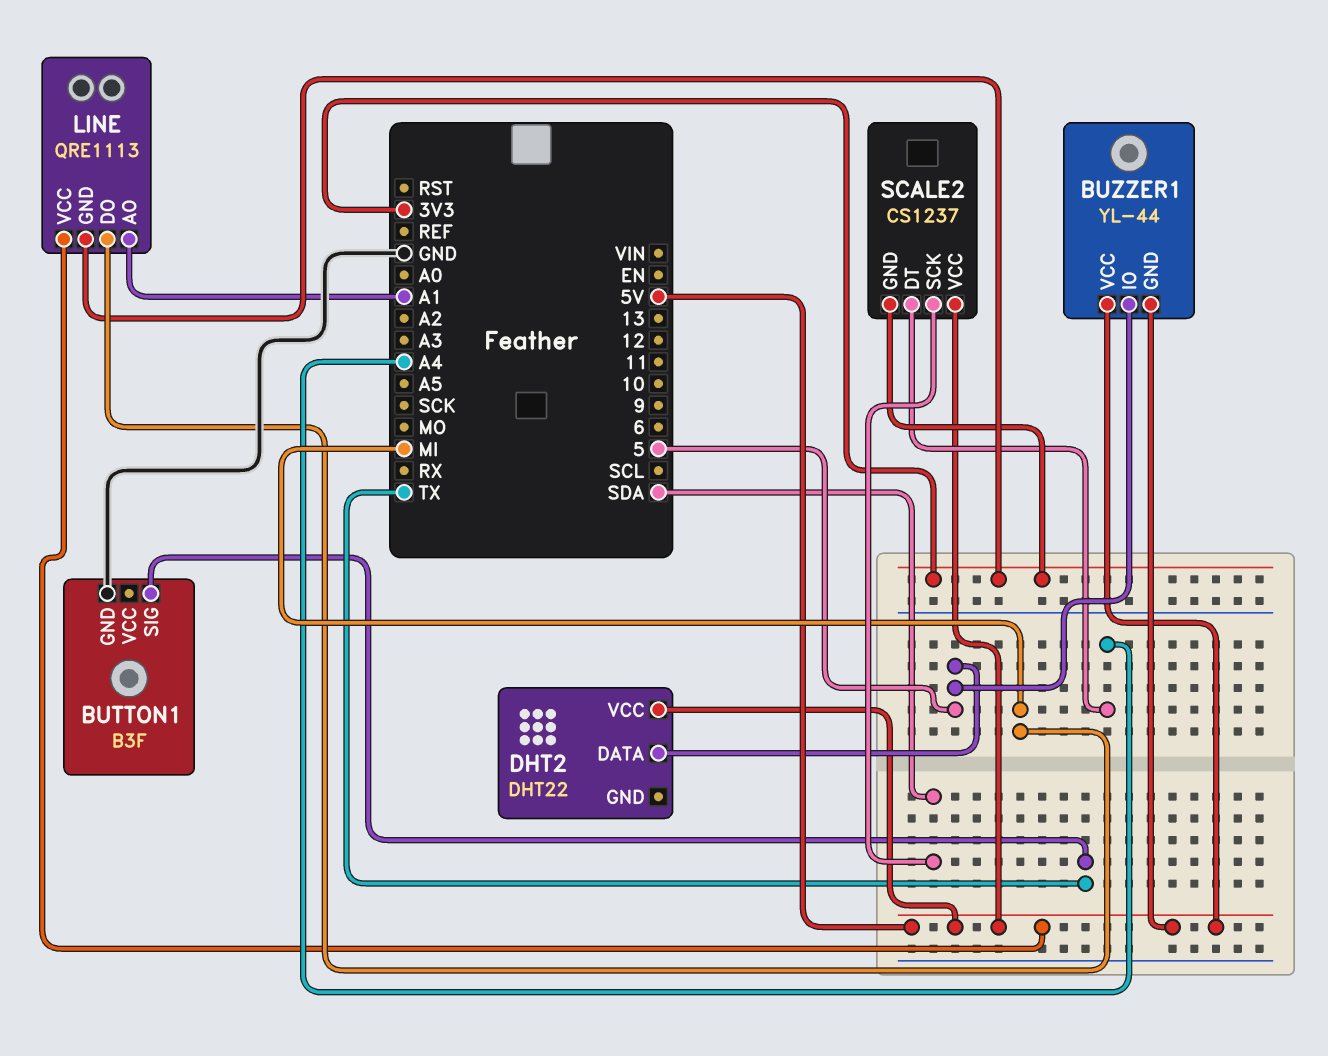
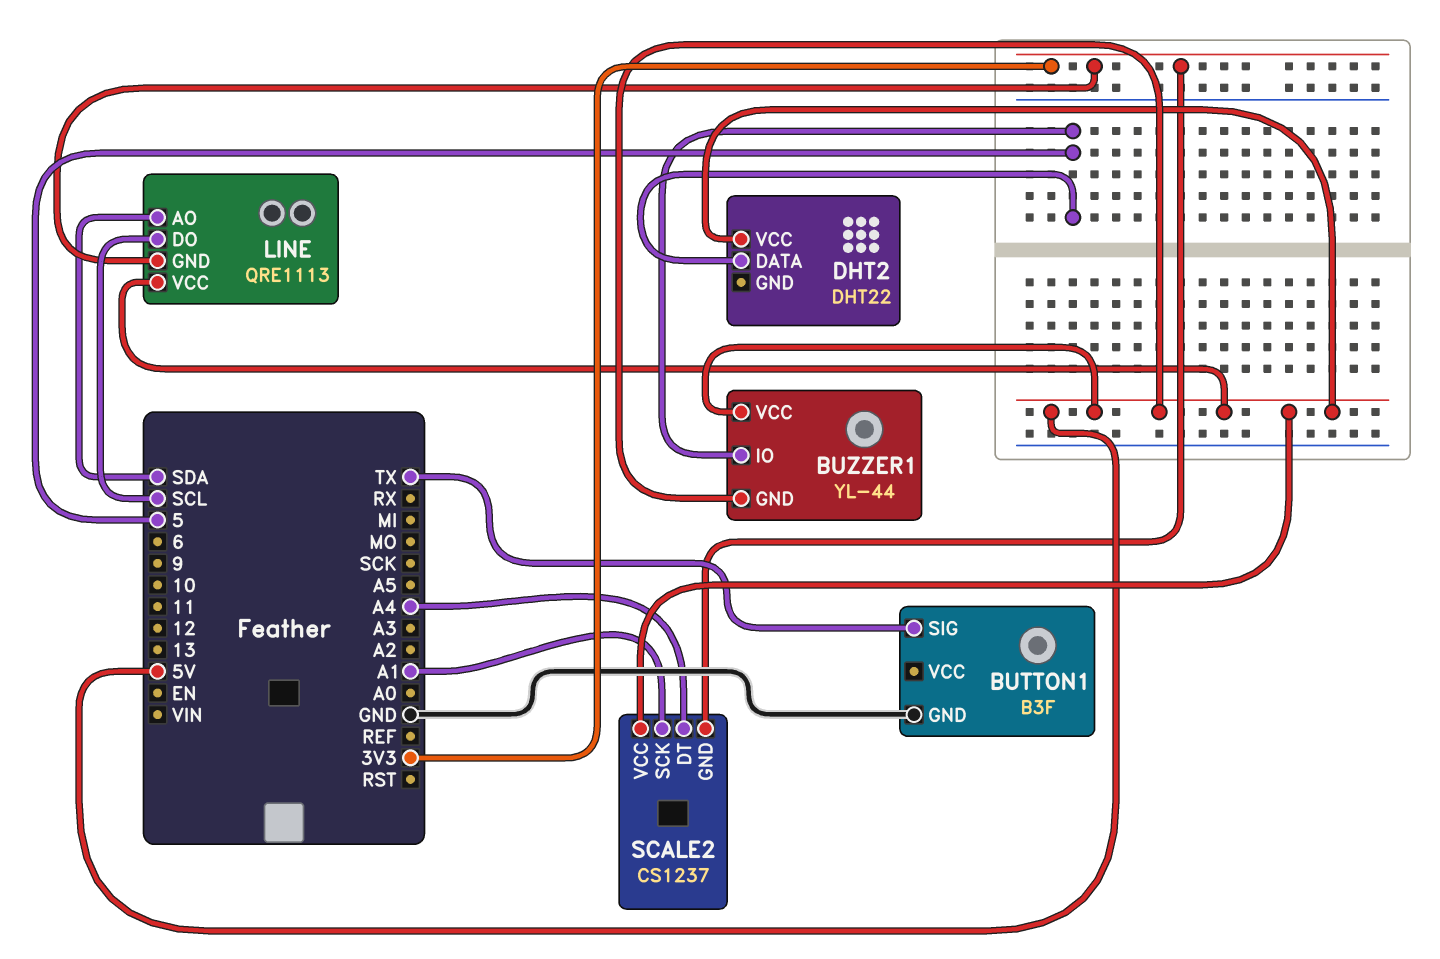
LINE pin AO: A1 -> SDA
LINE pin DO: MI -> SCL
SCALE2 pin SCK: SDA -> A1

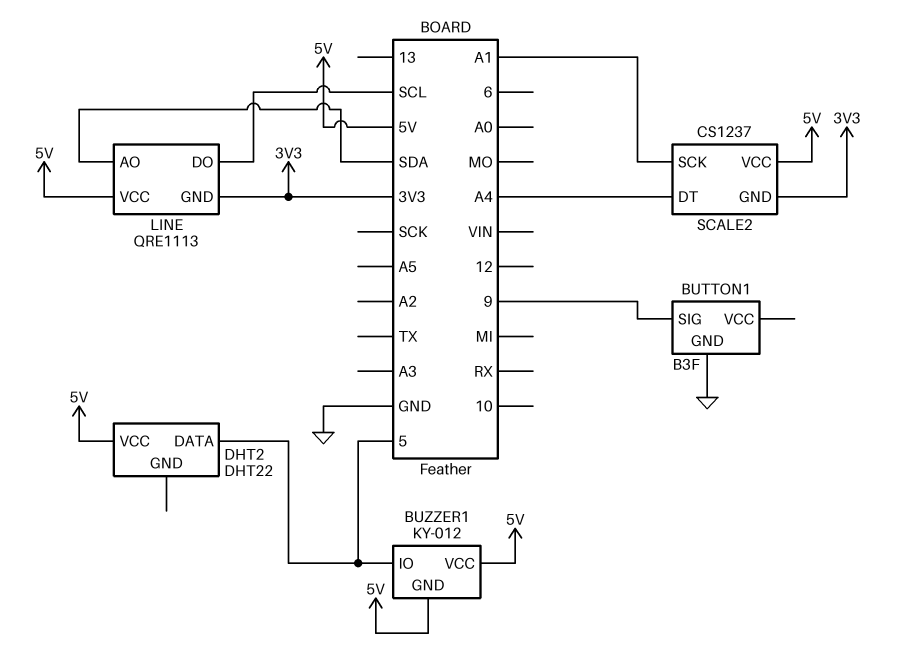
BUTTON1 pin SIG: TX -> 9
BUZZER1: YL-44 -> KY-012

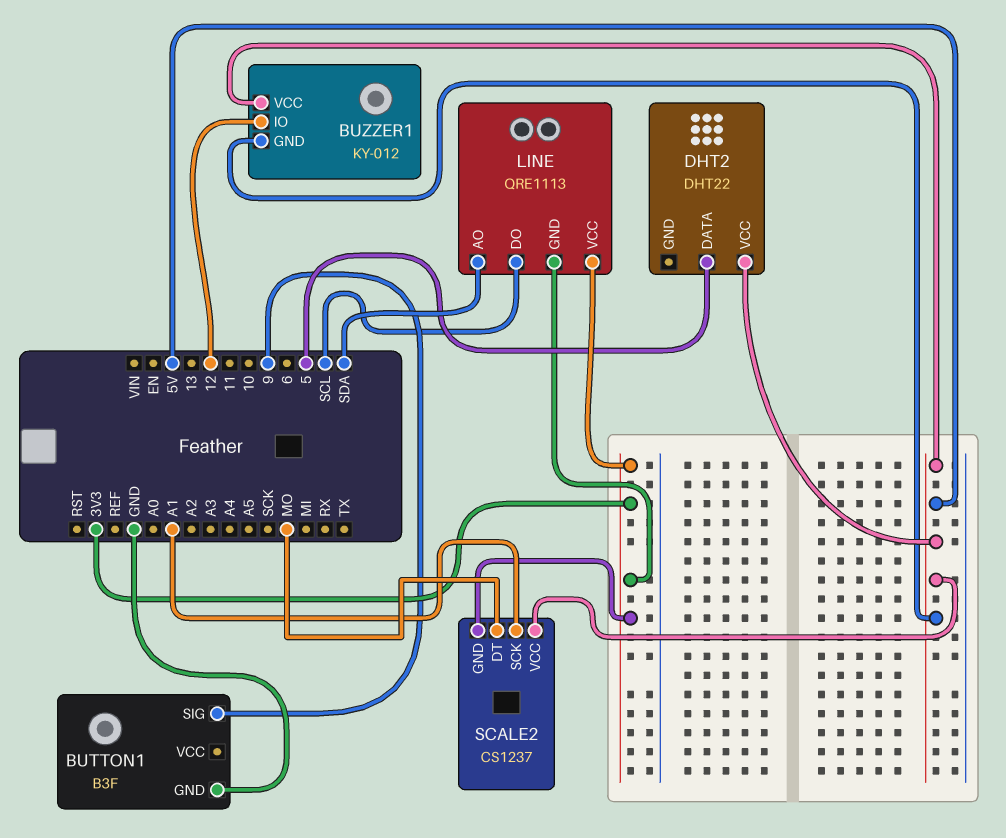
BUZZER1 pin IO: 5 -> 12
LINE pin VCC: 5V -> 3V3
SCALE2 pin DT: A4 -> MO

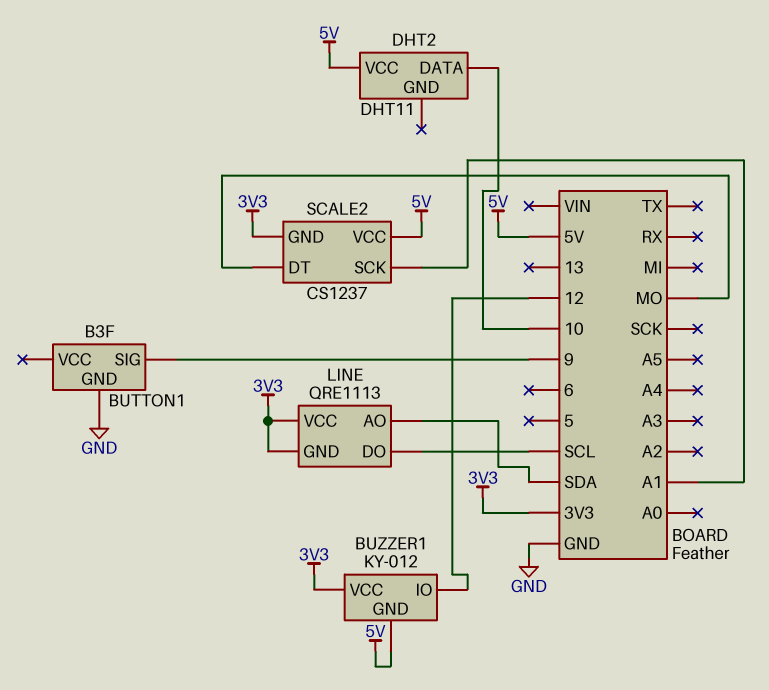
BUZZER1 pin VCC: 5V -> 3V3
DHT2: DHT22 -> DHT11
DHT2 pin DATA: 5 -> 10

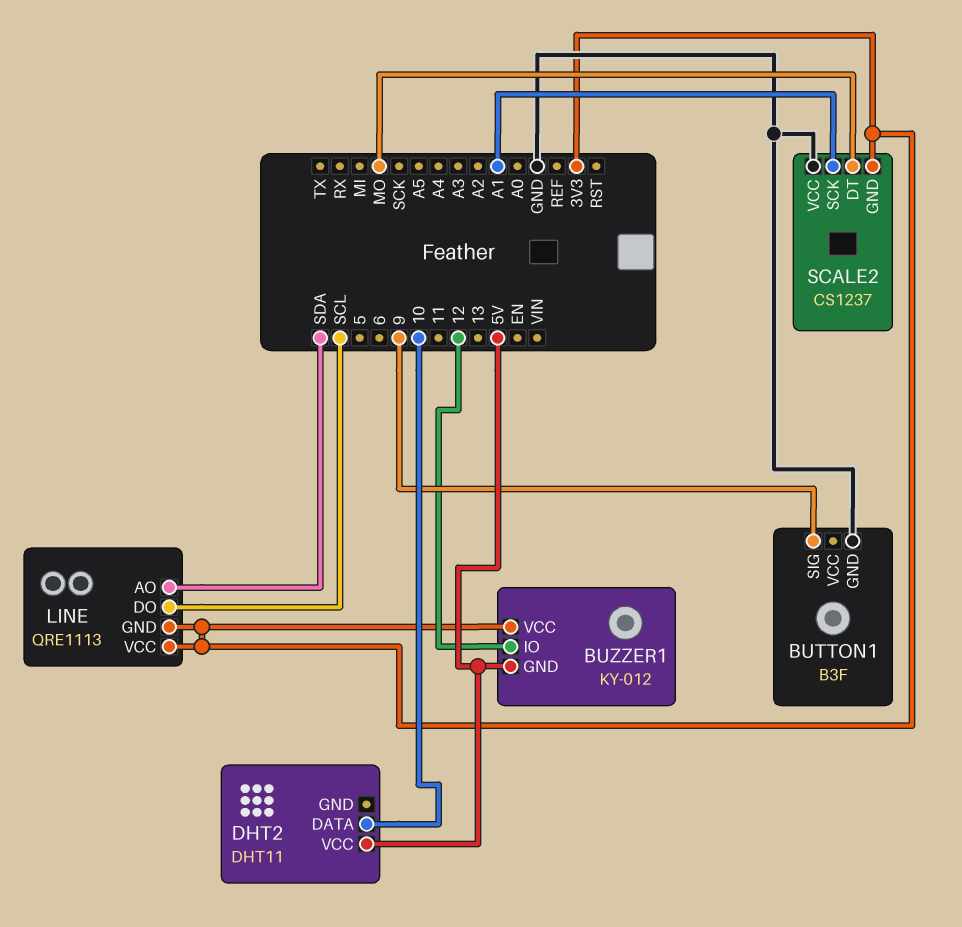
SCALE2 pin VCC: 5V -> GND

